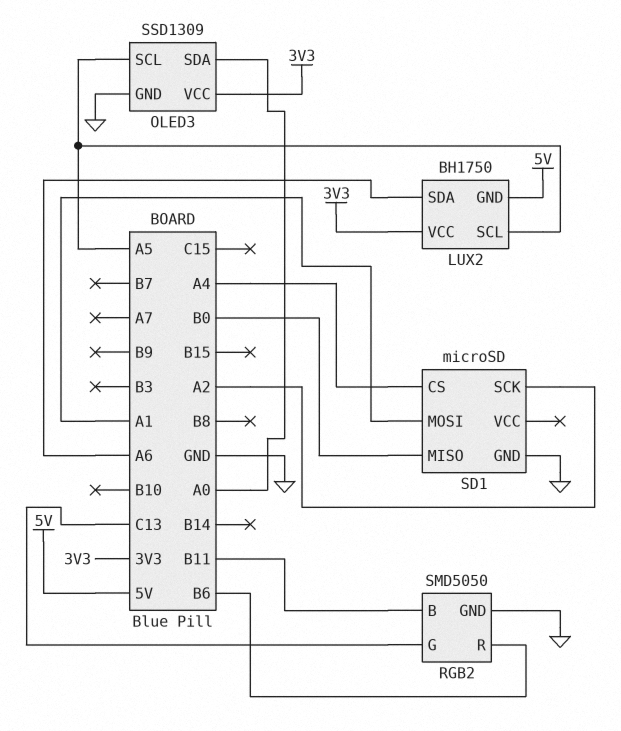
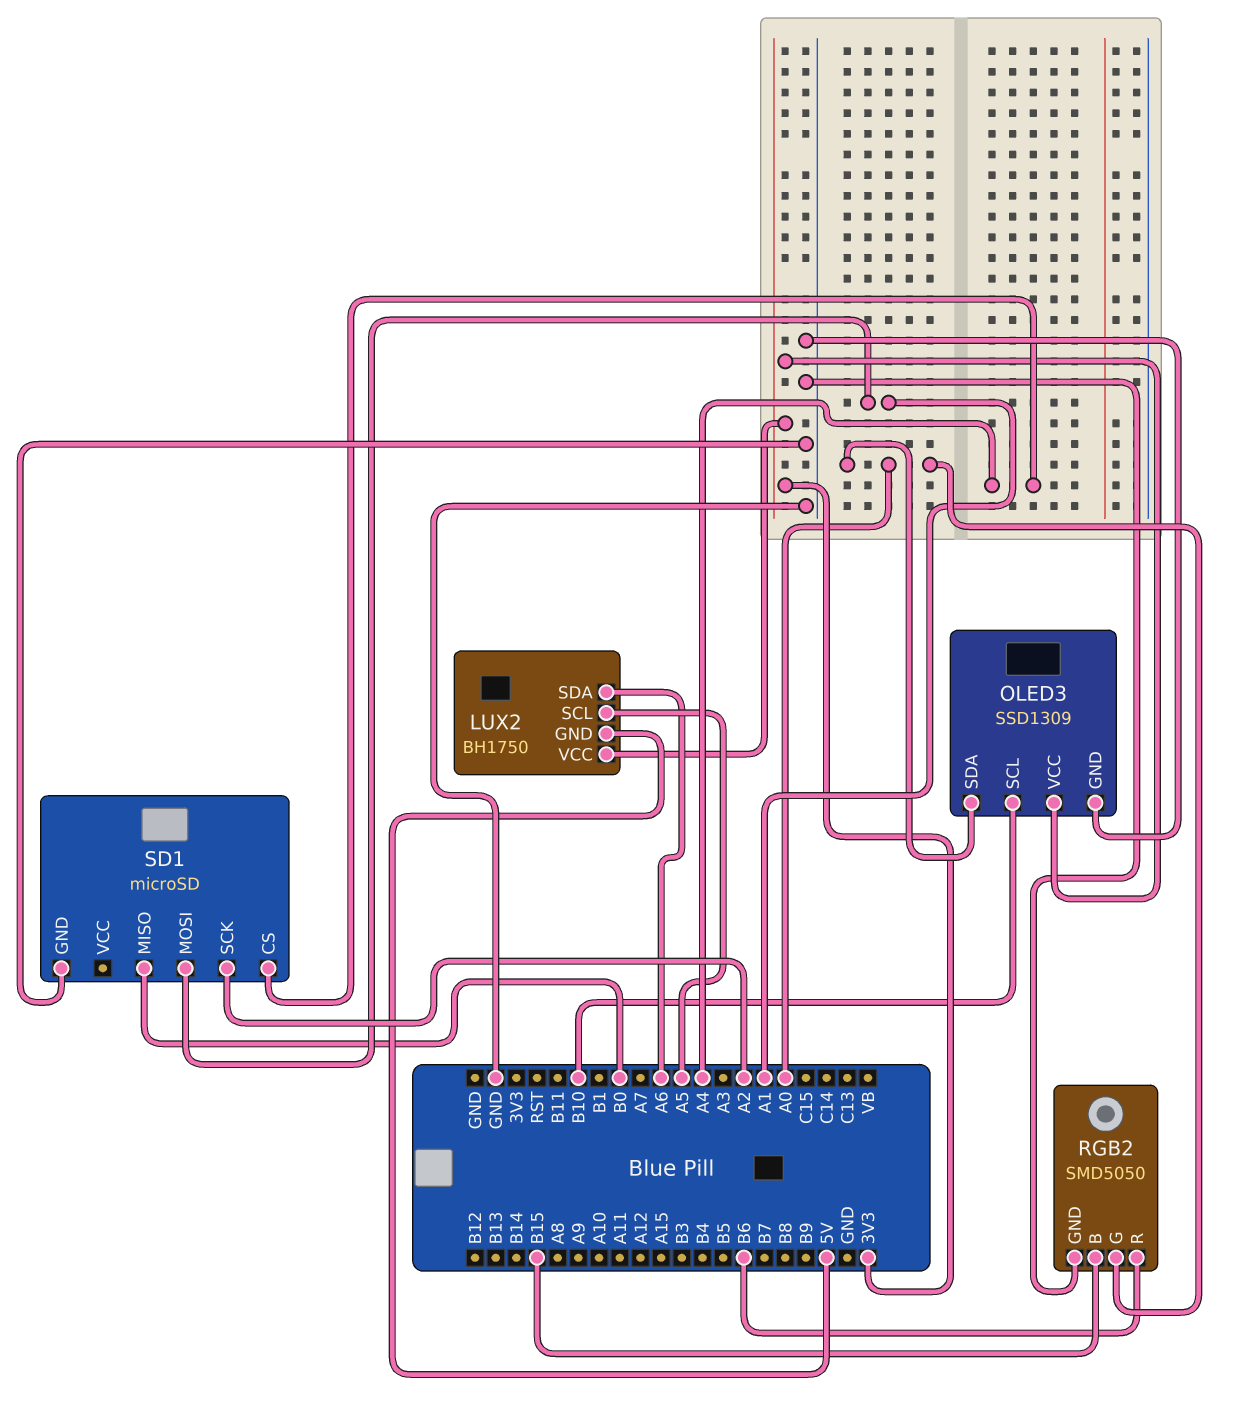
OLED3 pin SCL: A5 -> B10
RGB2 pin B: B11 -> B15
RGB2 pin G: C13 -> A0

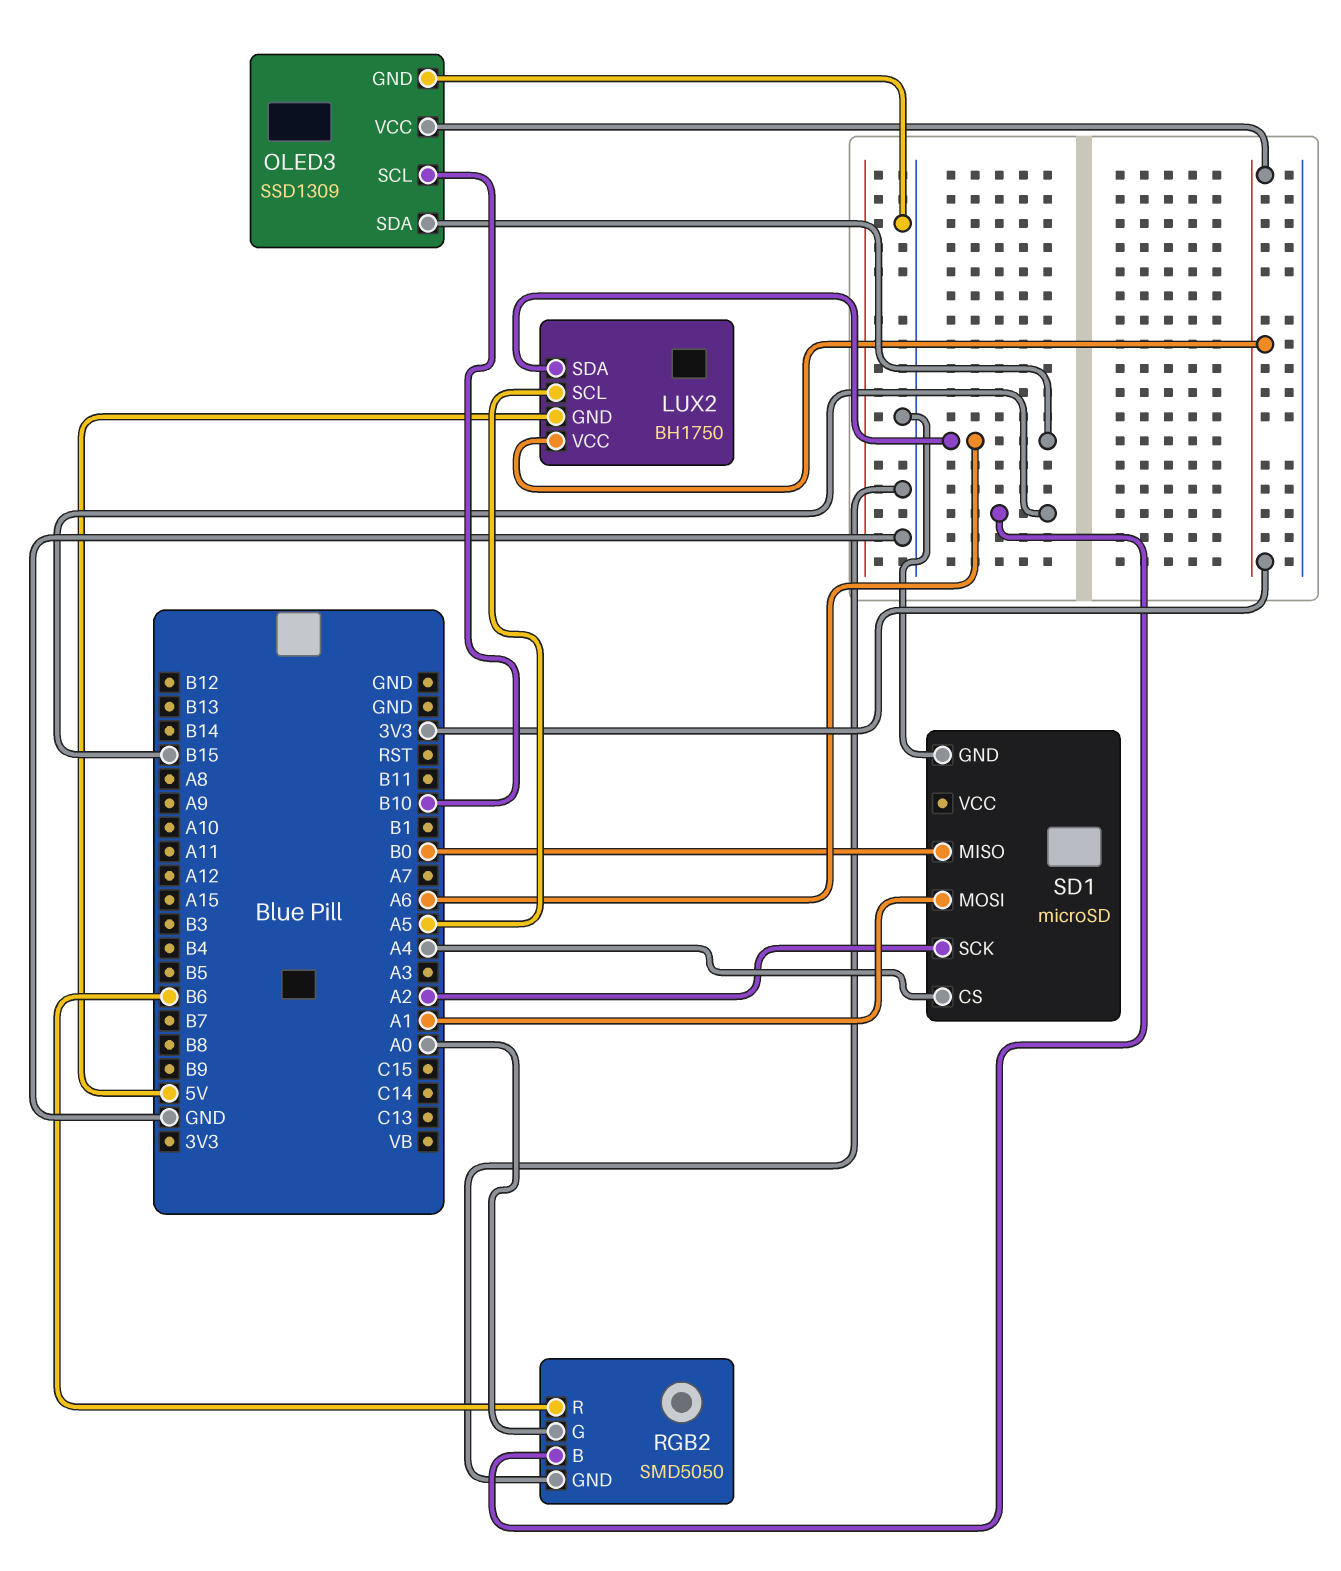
OLED3 pin SDA: A0 -> A6

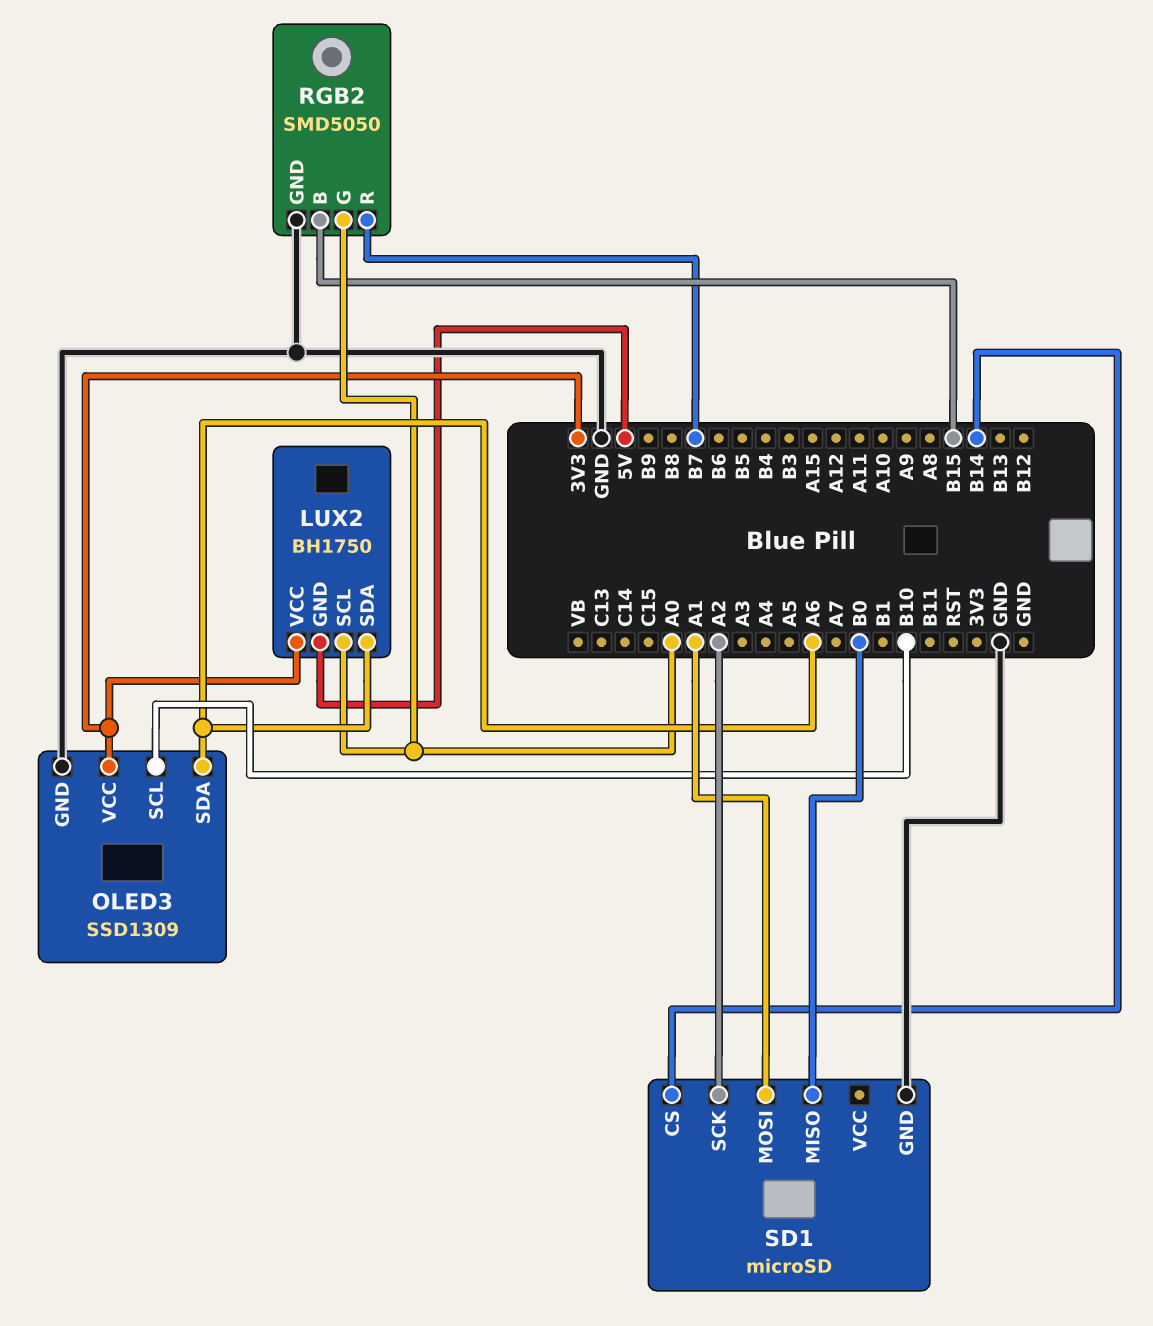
LUX2 pin SCL: A5 -> A0
RGB2 pin R: B6 -> B7
SD1 pin CS: A4 -> B14

